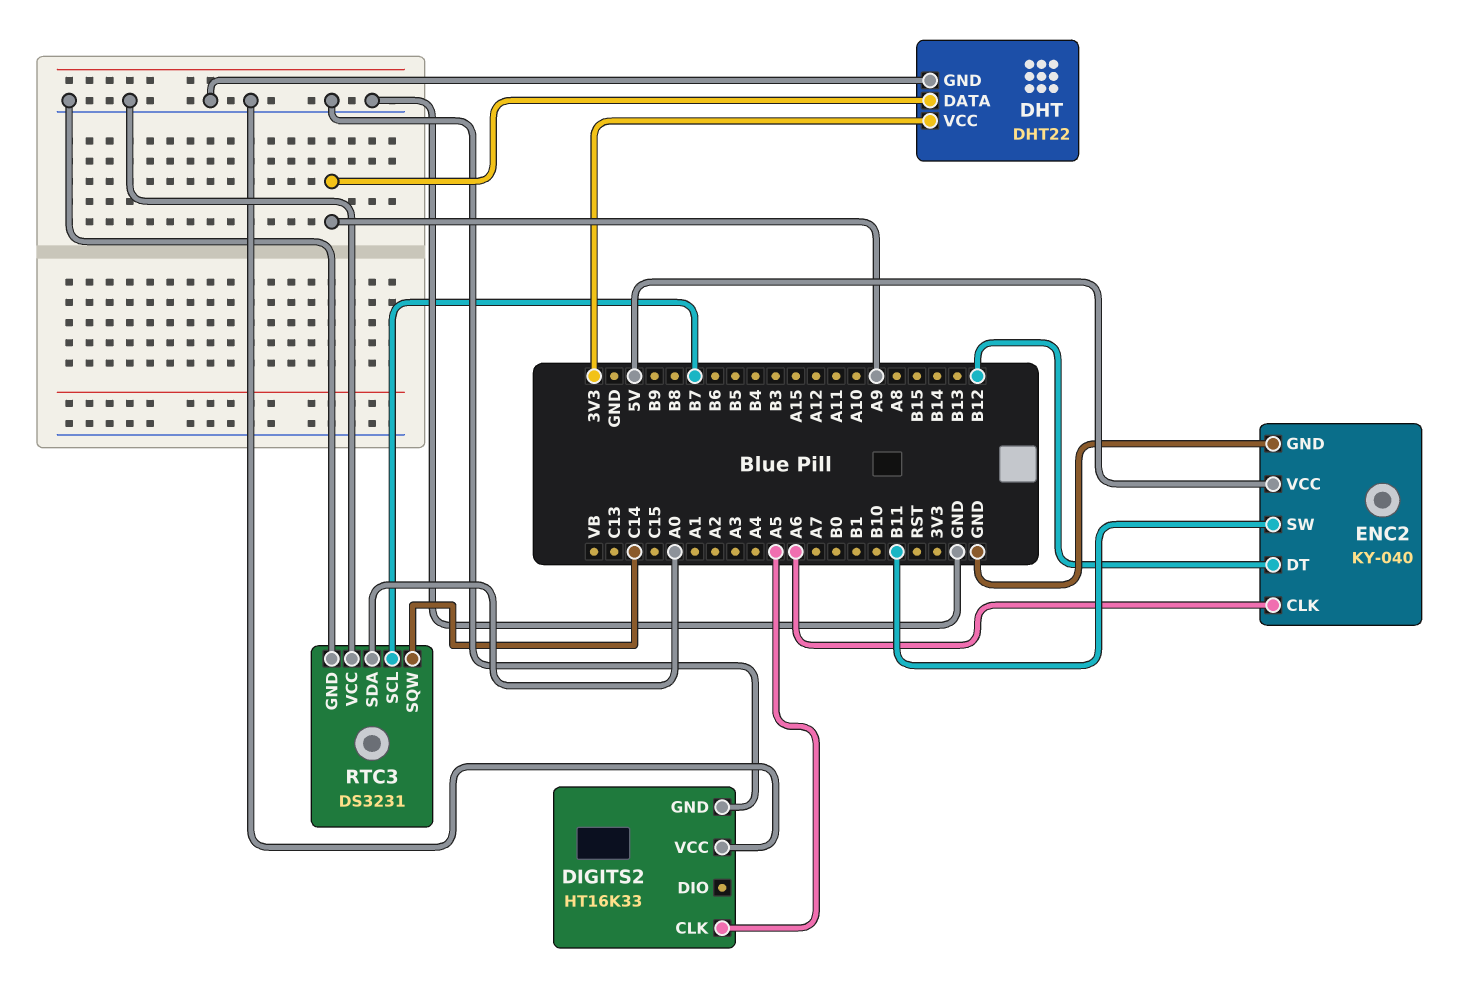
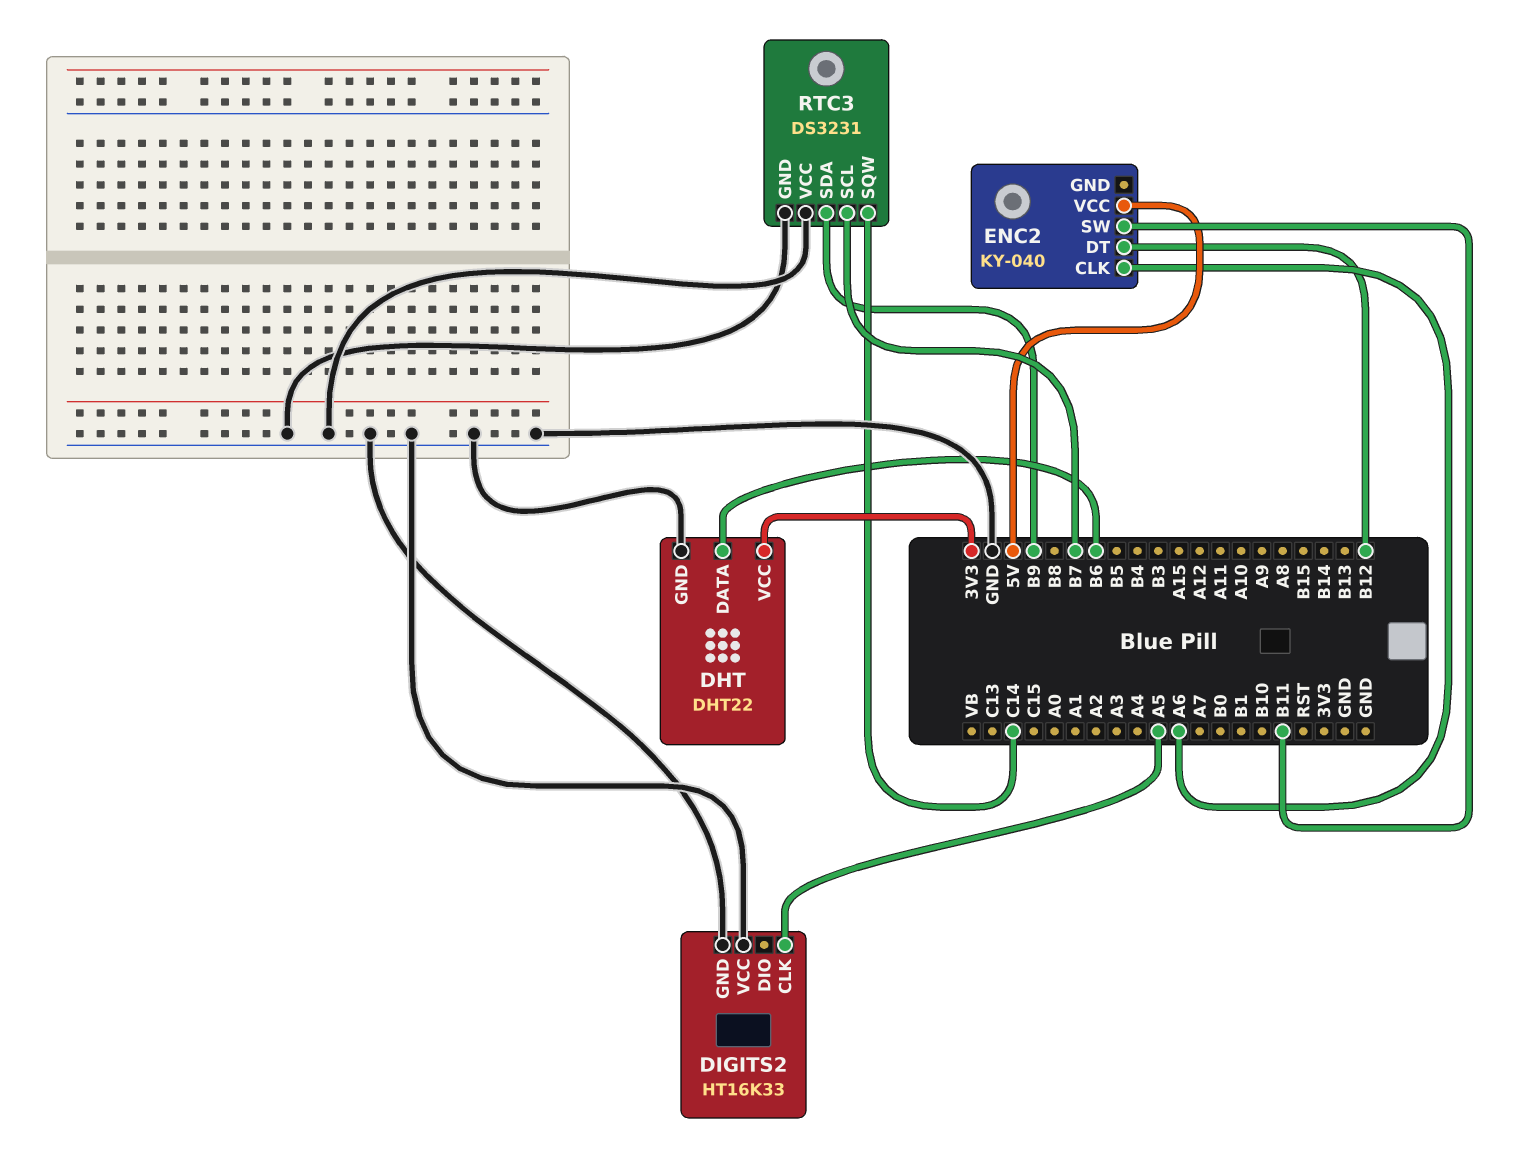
DHT pin DATA: A9 -> B6
ENC2 pin GND: GND -> none
RTC3 pin SDA: A0 -> B9

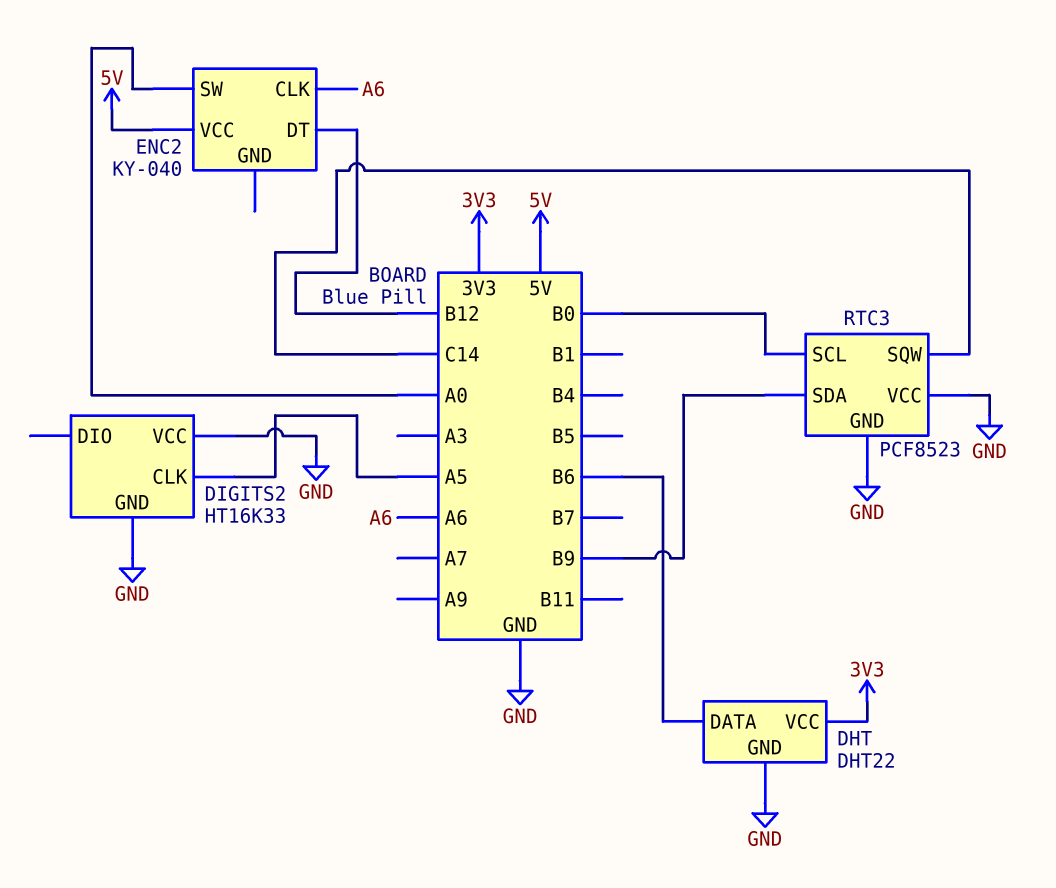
ENC2 pin SW: B11 -> A0
RTC3: DS3231 -> PCF8523
RTC3 pin SCL: B7 -> B0

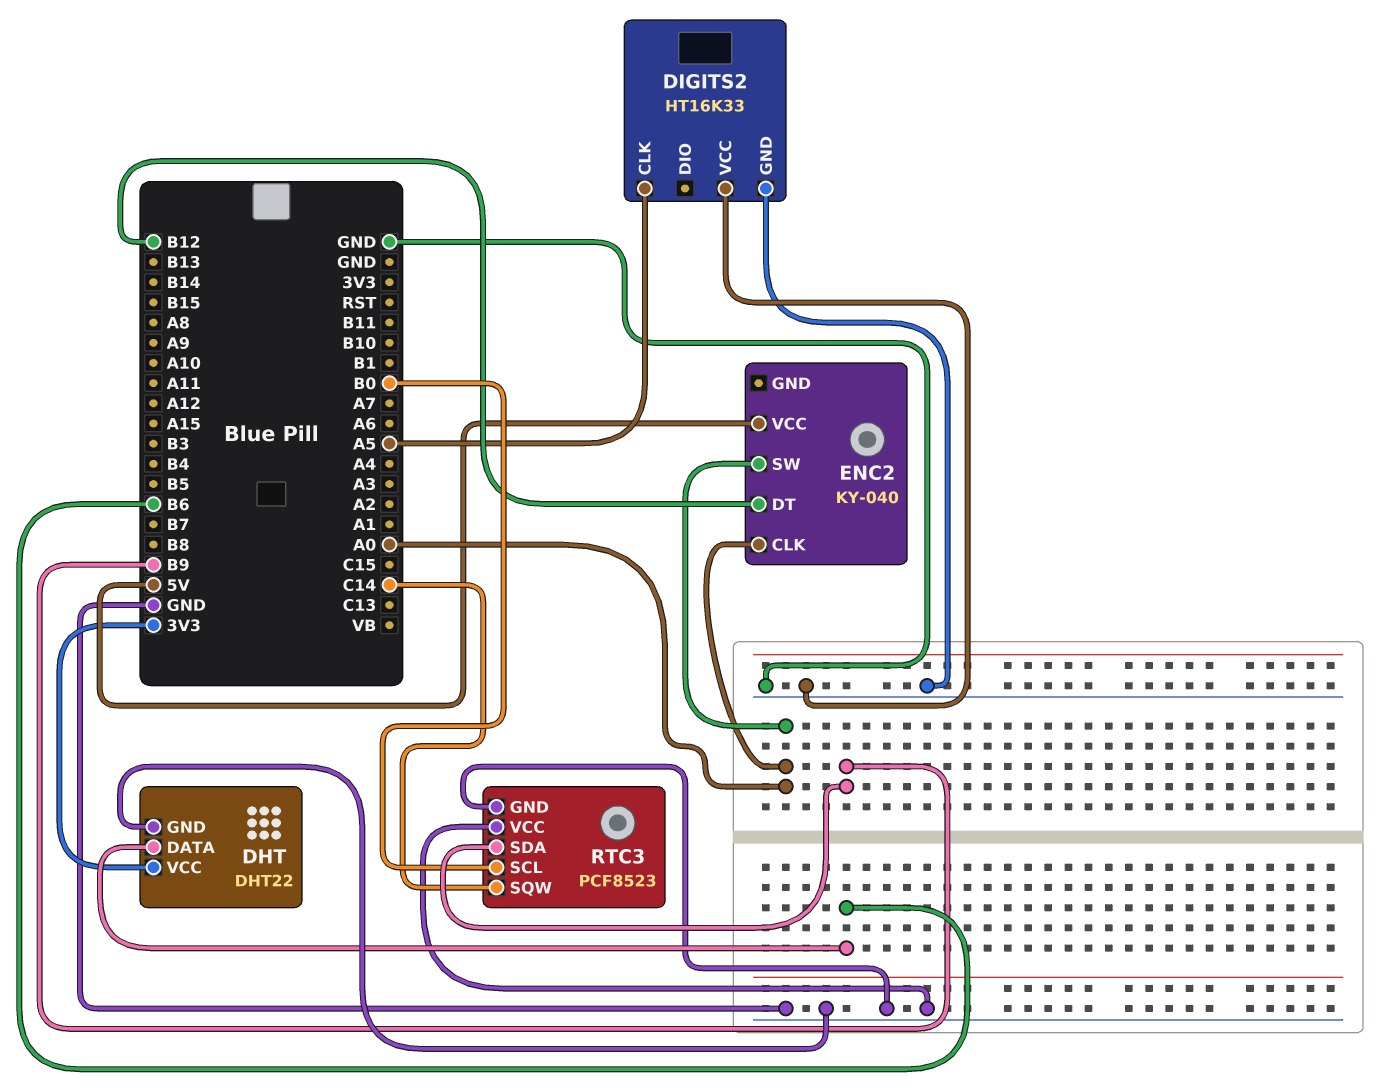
ENC2 pin CLK: A6 -> A0

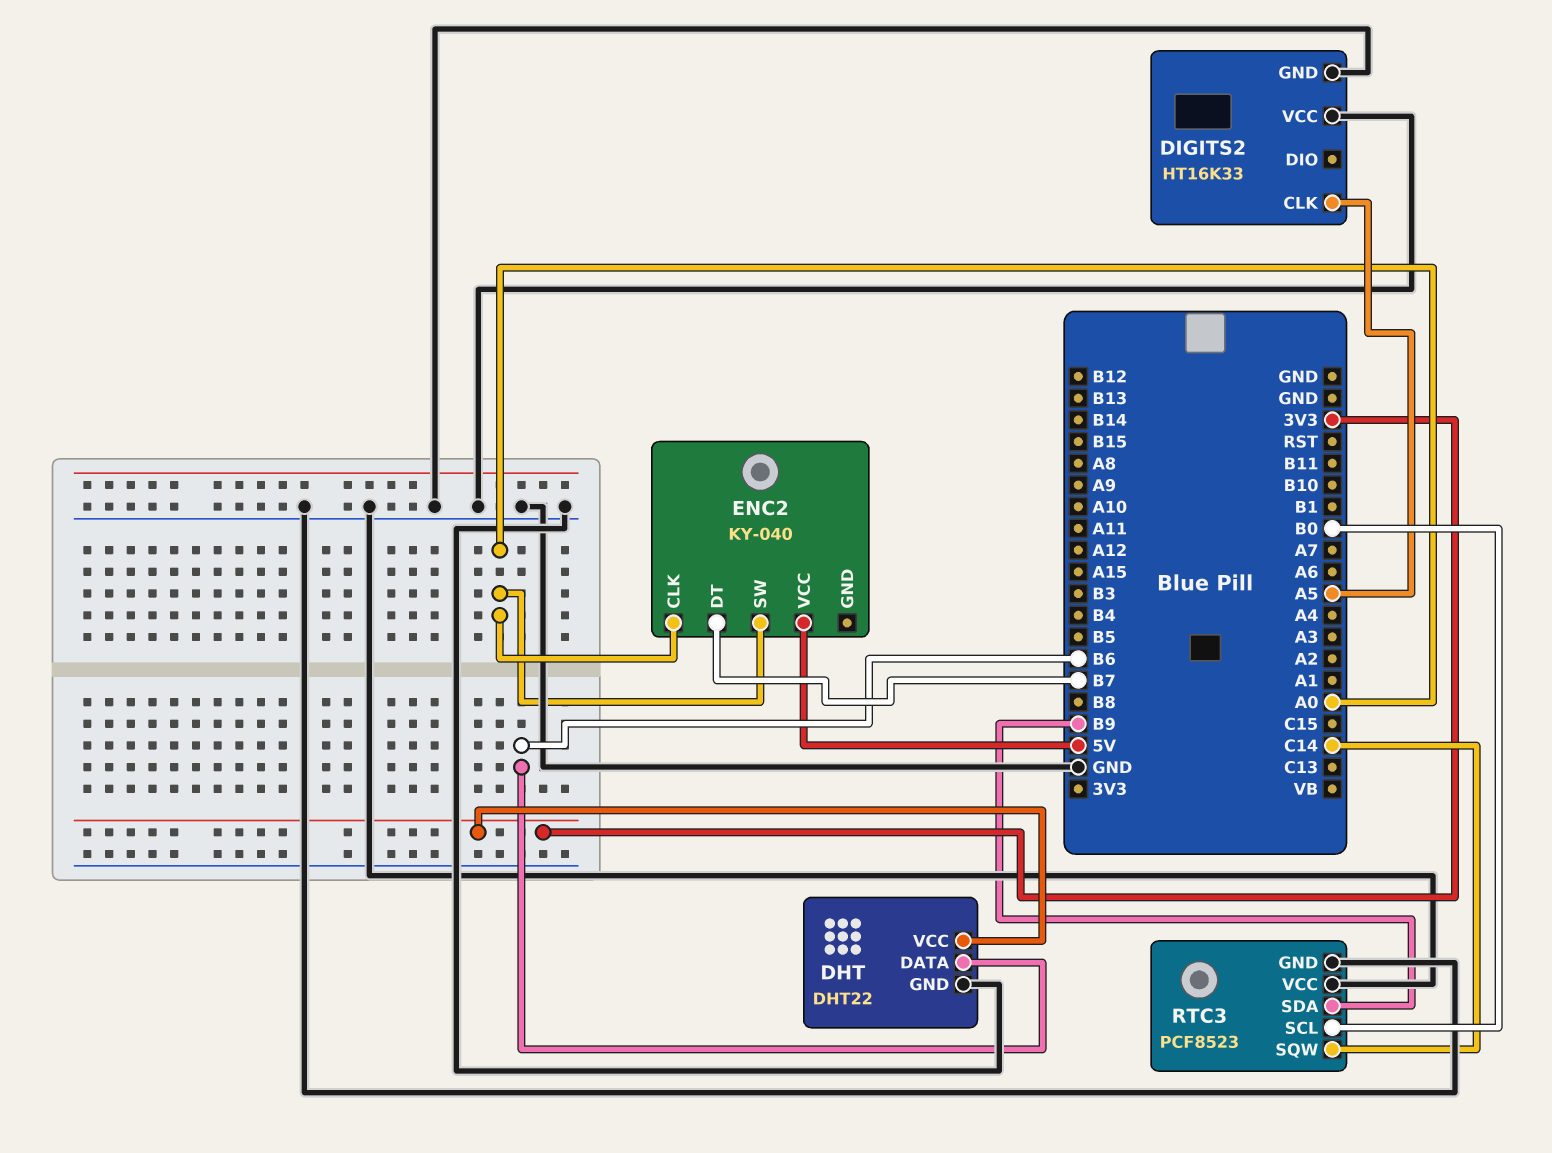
ENC2 pin DT: B12 -> B7

